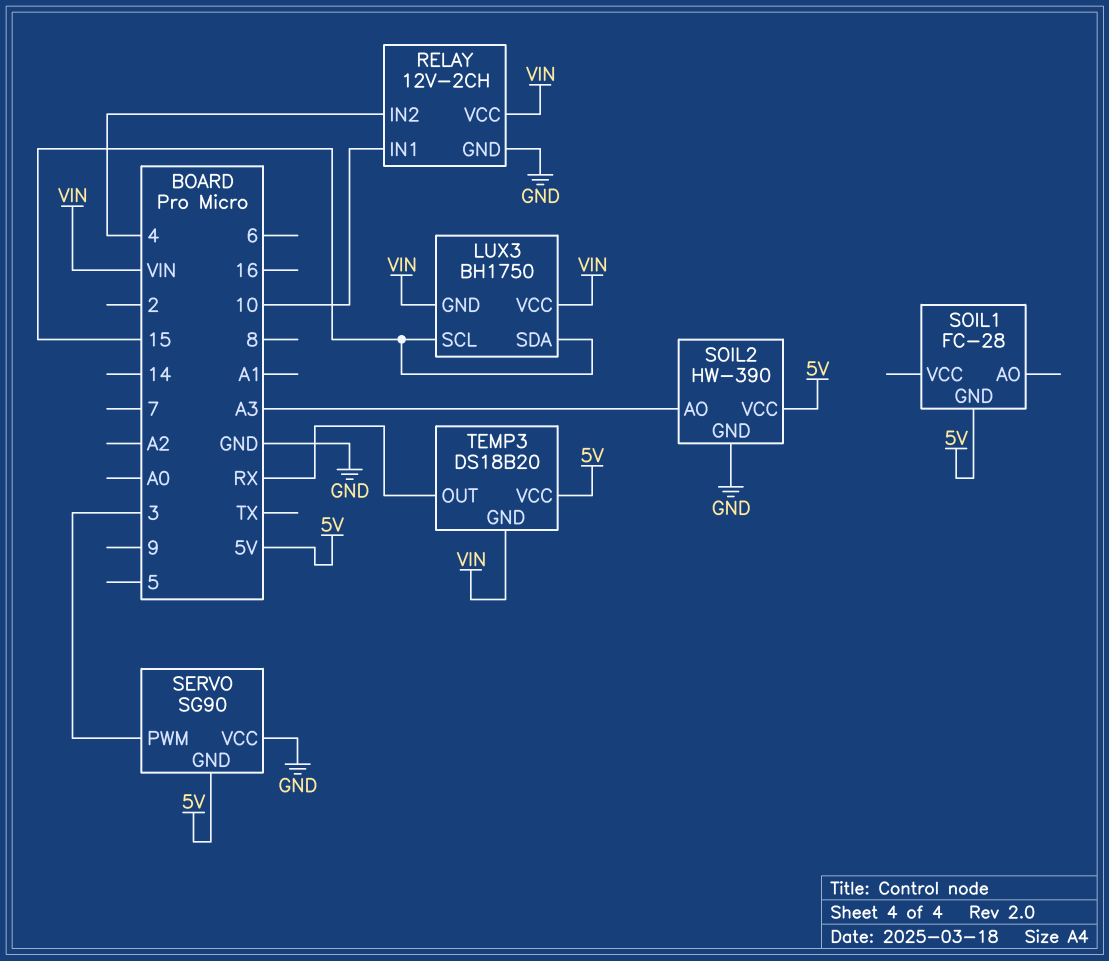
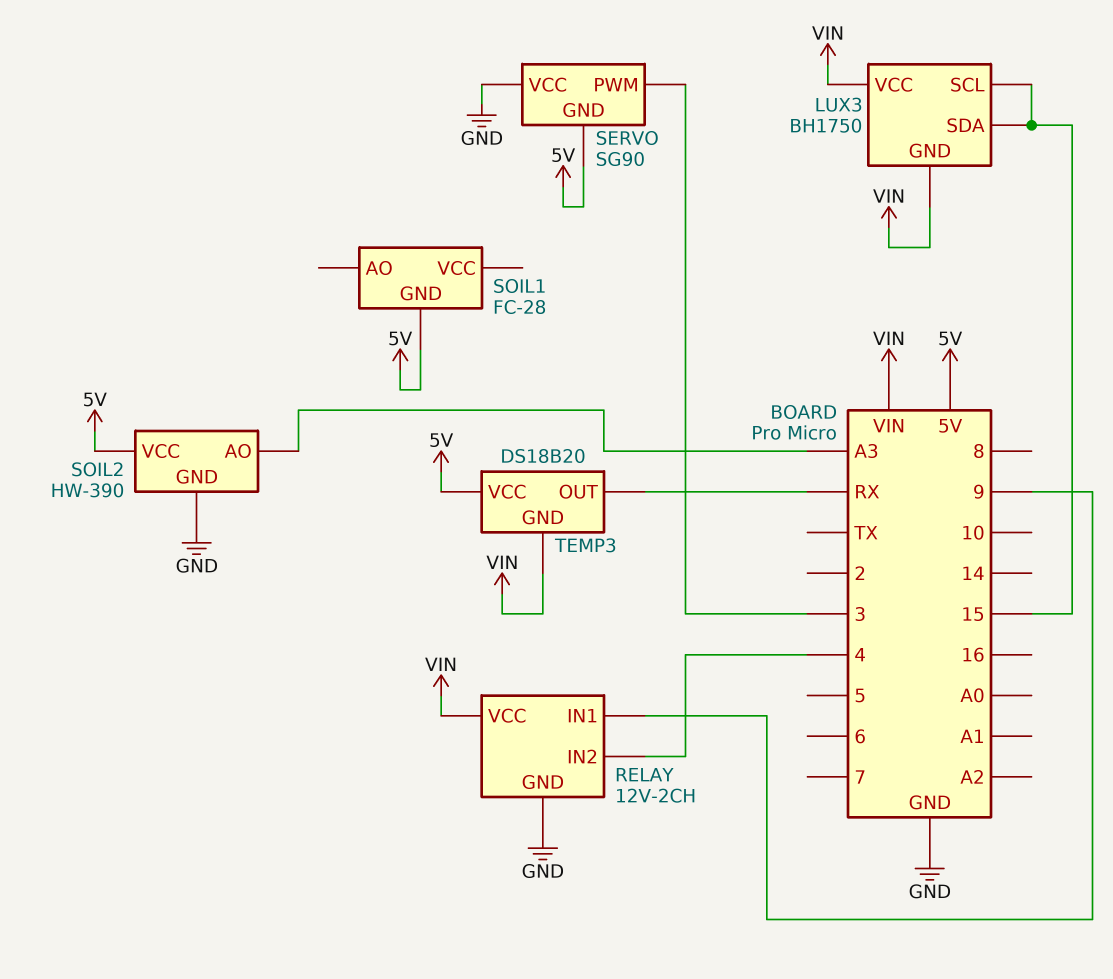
RELAY pin IN1: 10 -> 9

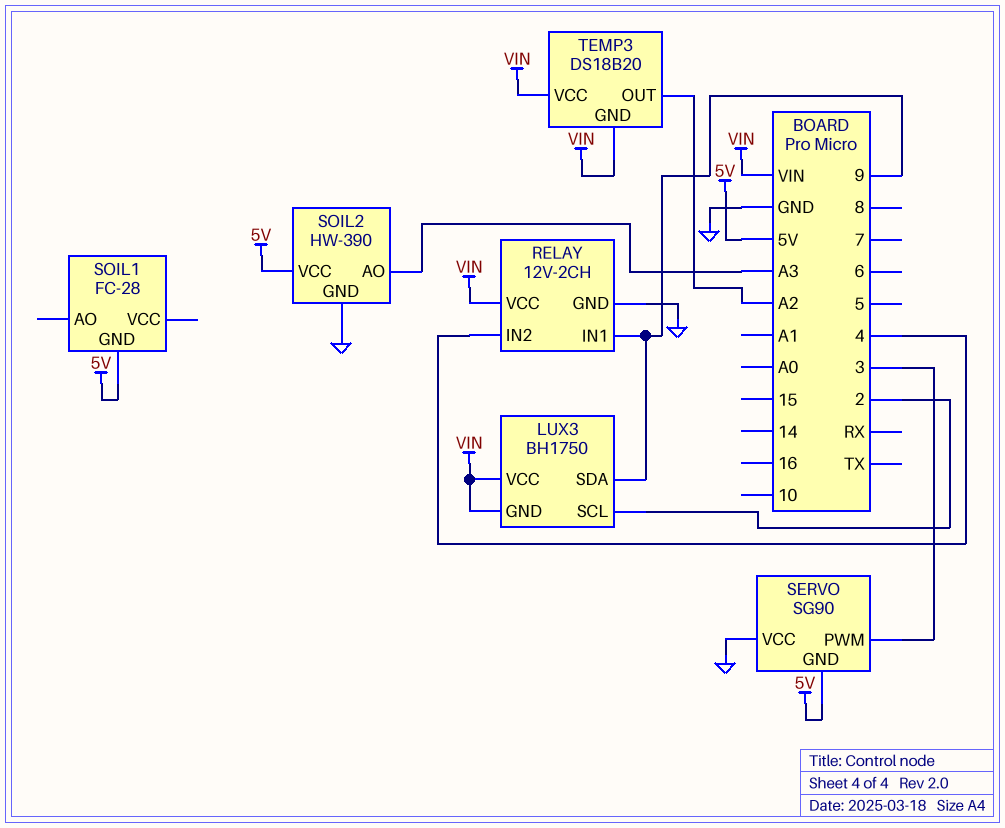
LUX3 pin SCL: 15 -> 2
LUX3 pin SDA: 15 -> 9
TEMP3 pin OUT: RX -> A2
TEMP3 pin VCC: 5V -> VIN

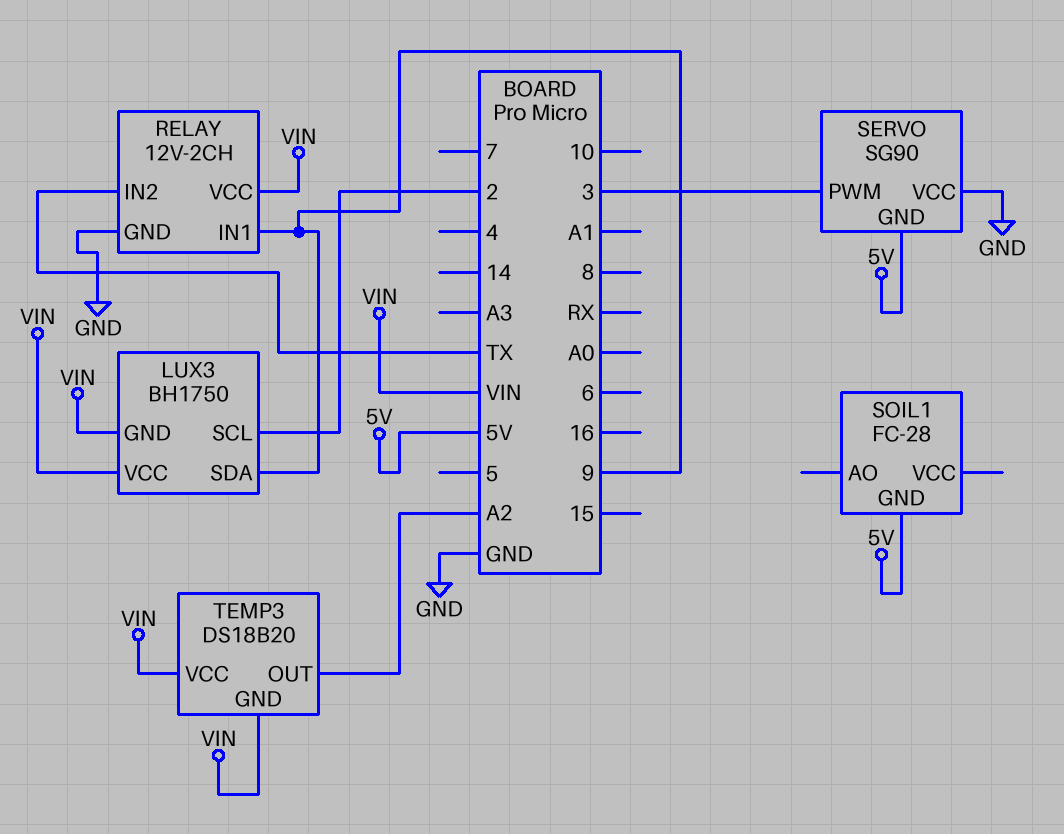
RELAY pin IN2: 4 -> TX
SOIL2: HW-390 -> none
SOIL2 pin AO: A3 -> none
SOIL2 pin GND: GND -> none
SOIL2 pin VCC: 5V -> none

